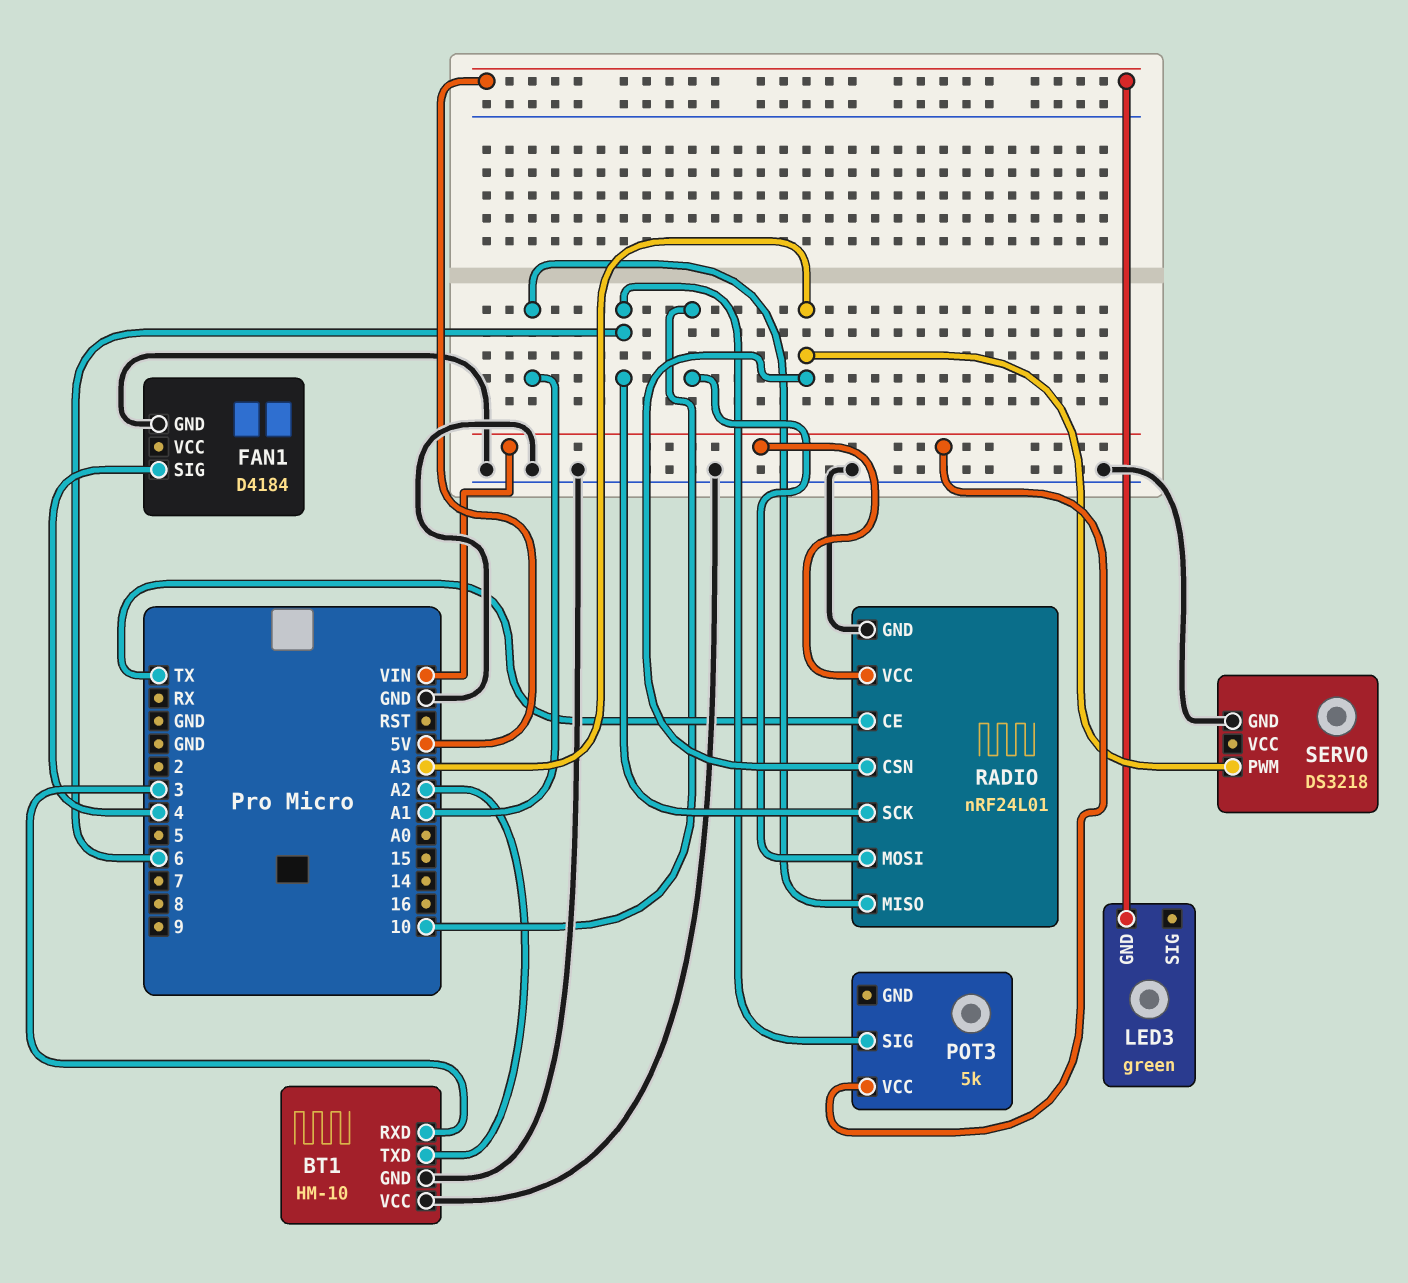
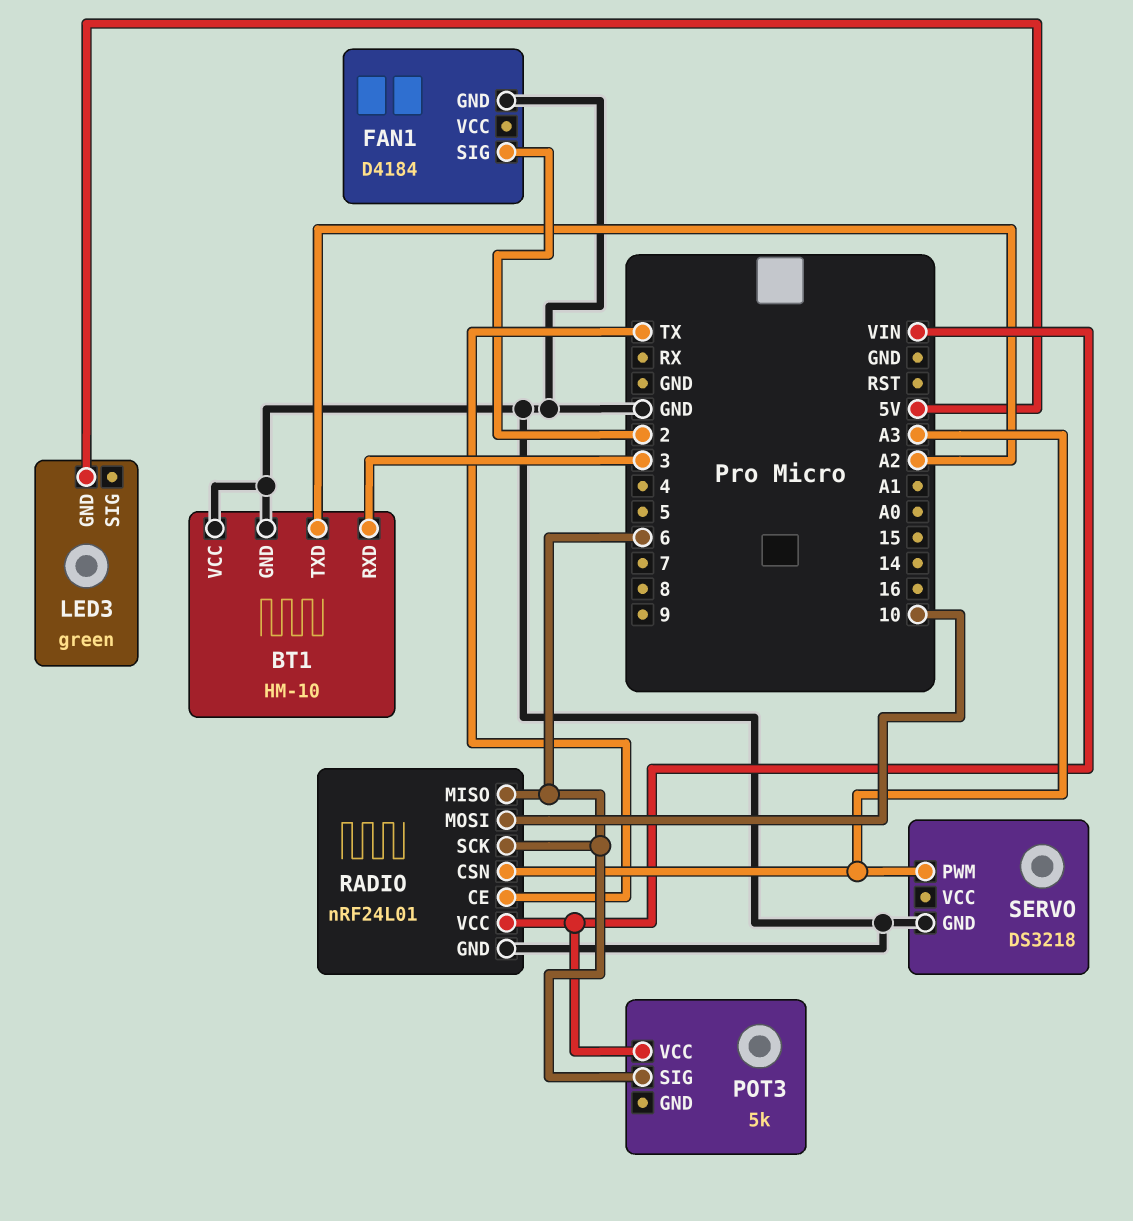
FAN1 pin SIG: 4 -> 2
RADIO pin MISO: A1 -> 6

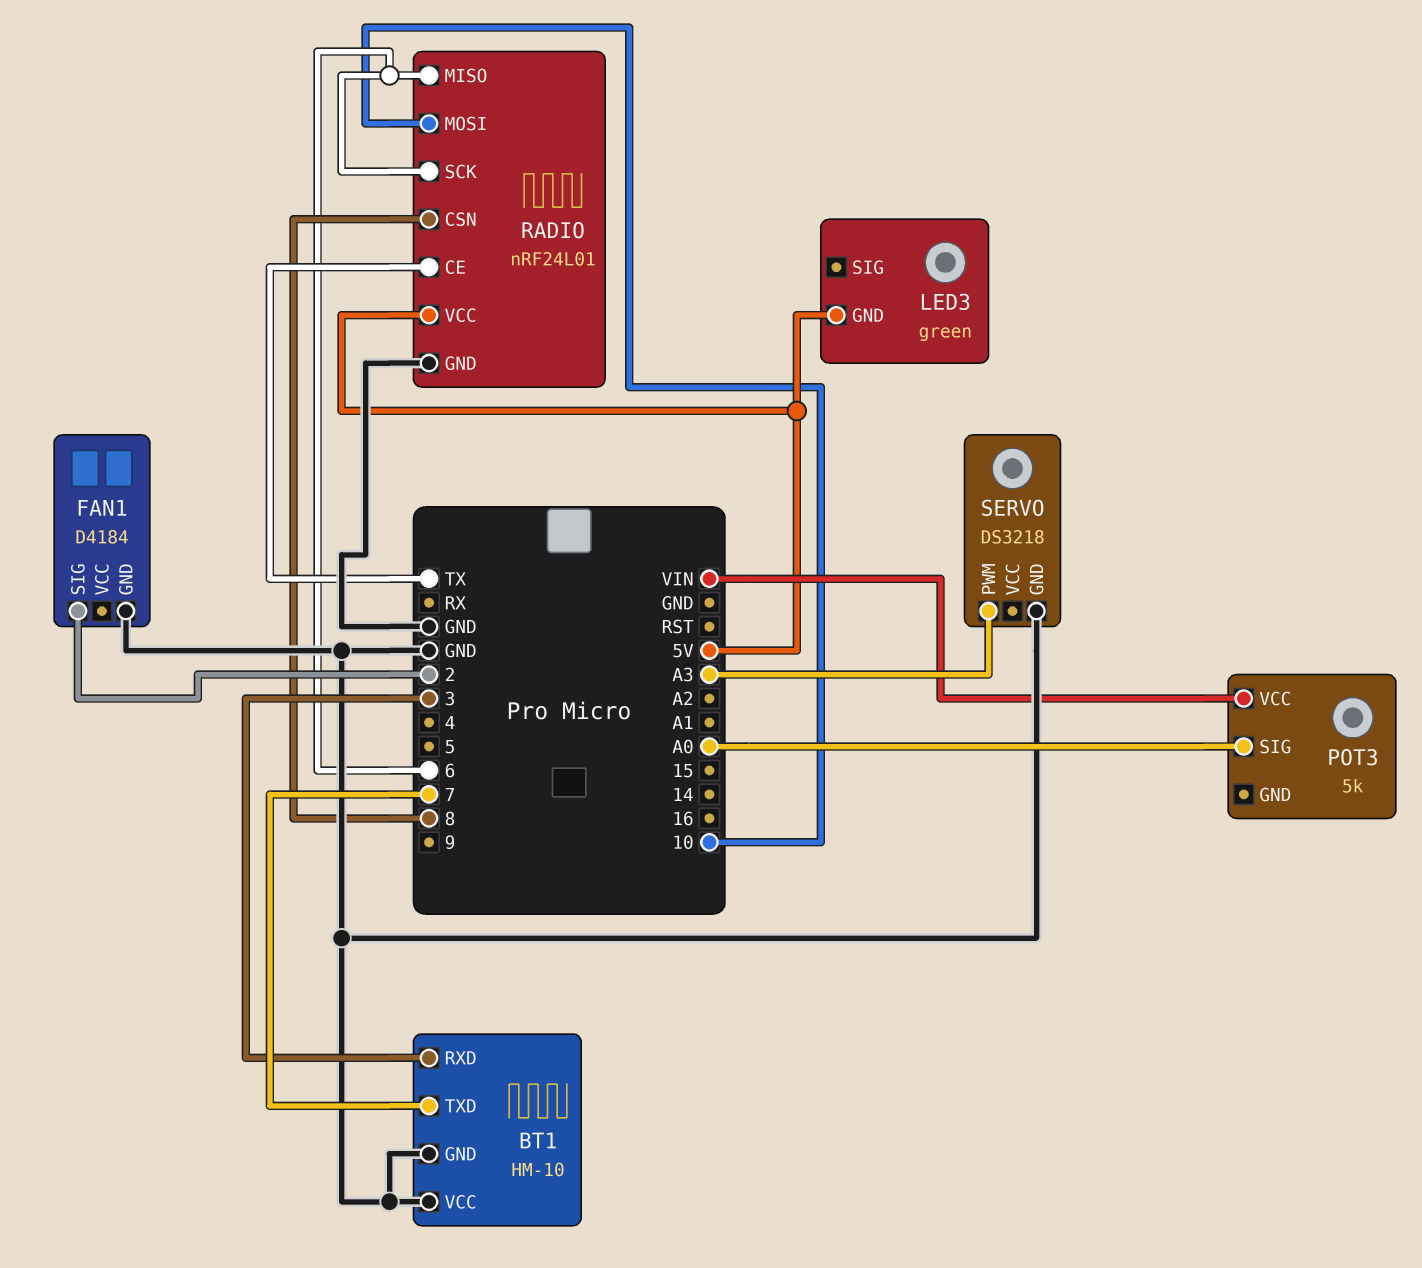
BT1 pin TXD: A2 -> 7
POT3 pin SIG: 6 -> A0
RADIO pin CSN: A3 -> 8
RADIO pin VCC: VIN -> 5V

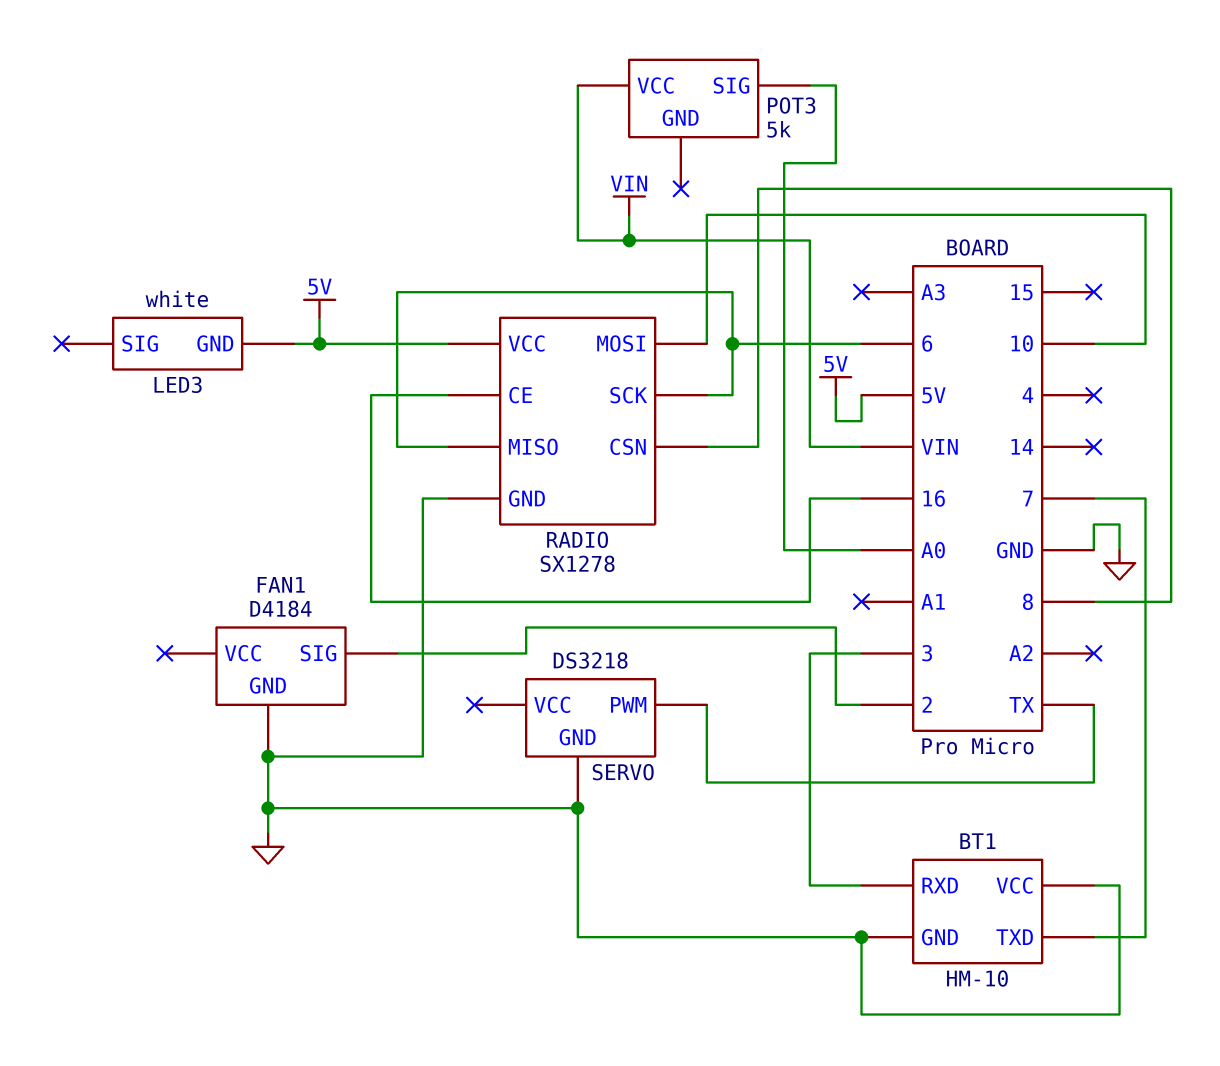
LED3: green -> white
RADIO: nRF24L01 -> SX1278
RADIO pin CE: TX -> 16
SERVO pin PWM: A3 -> TX

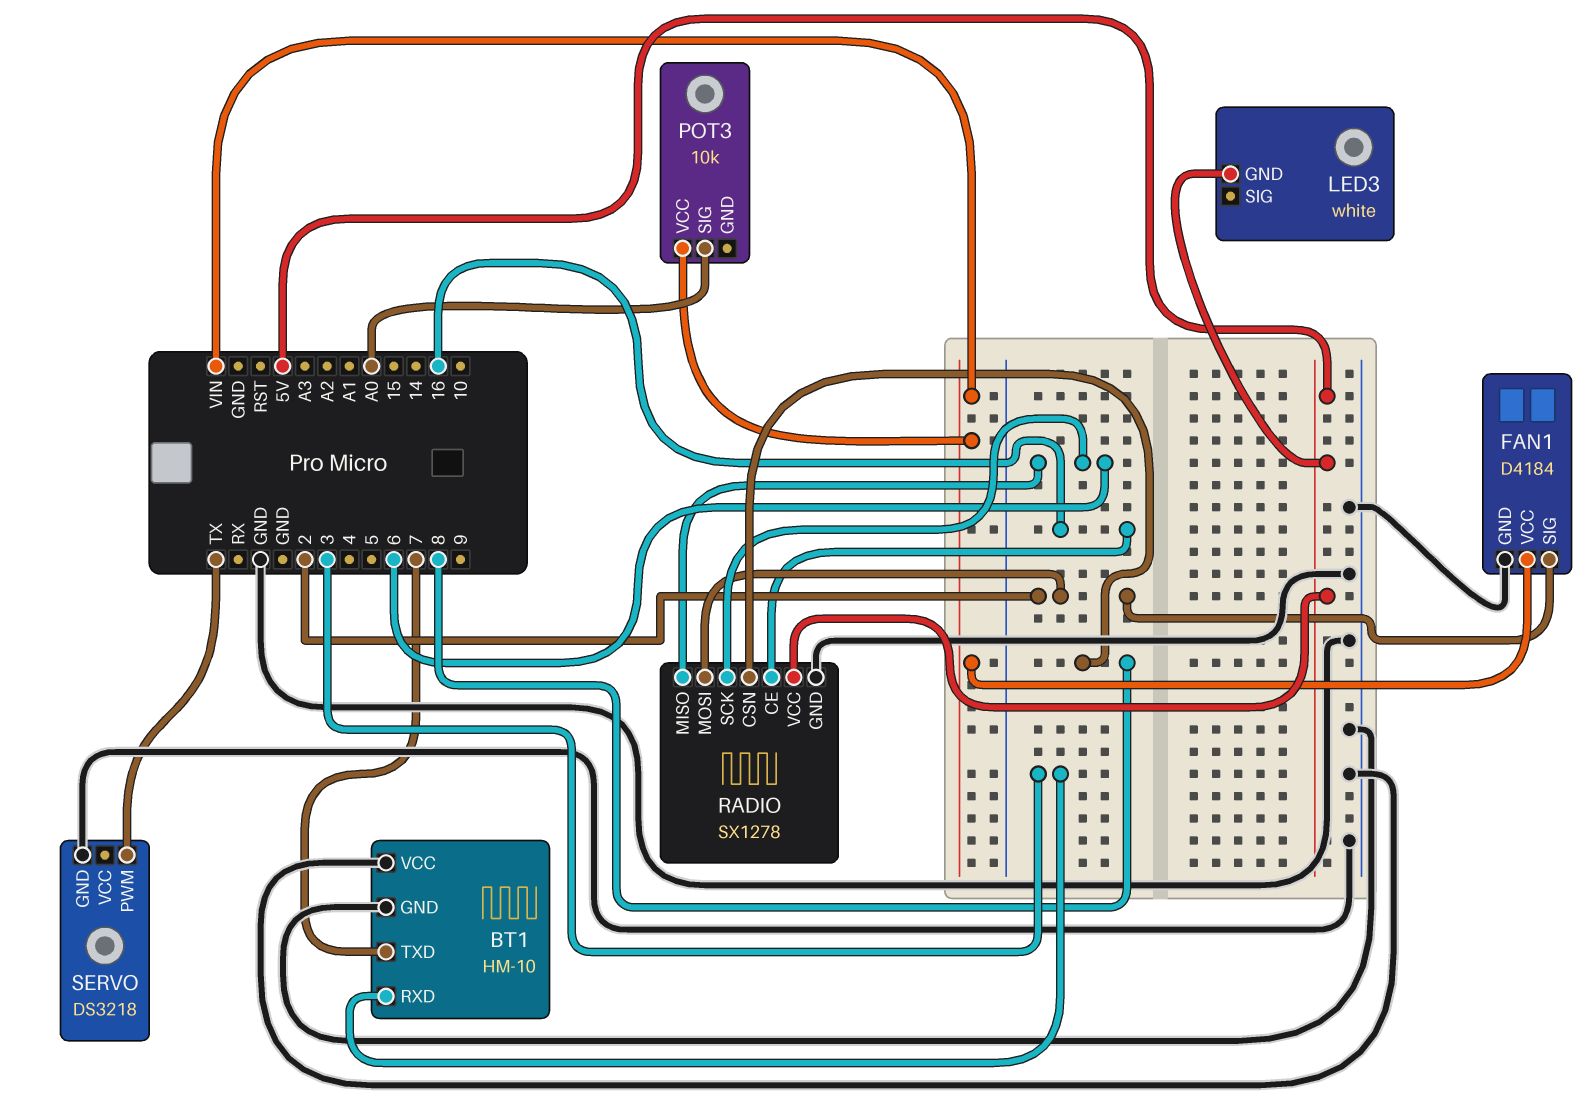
FAN1 pin VCC: none -> VIN
POT3: 5k -> 10k
RADIO pin MOSI: 10 -> 2

